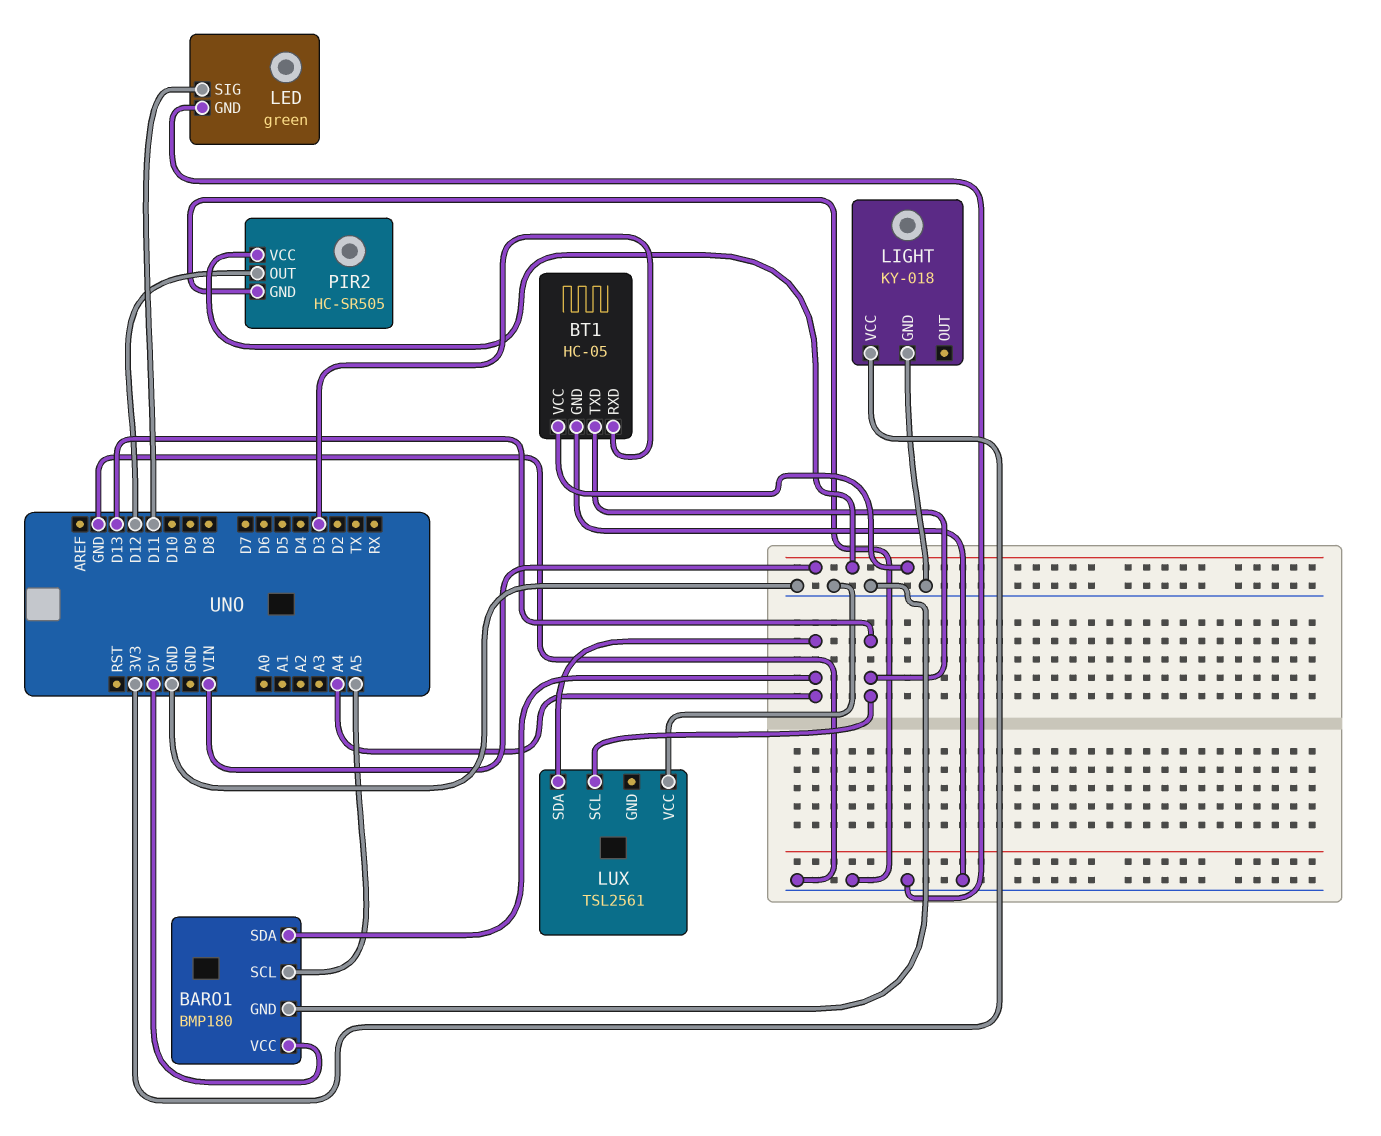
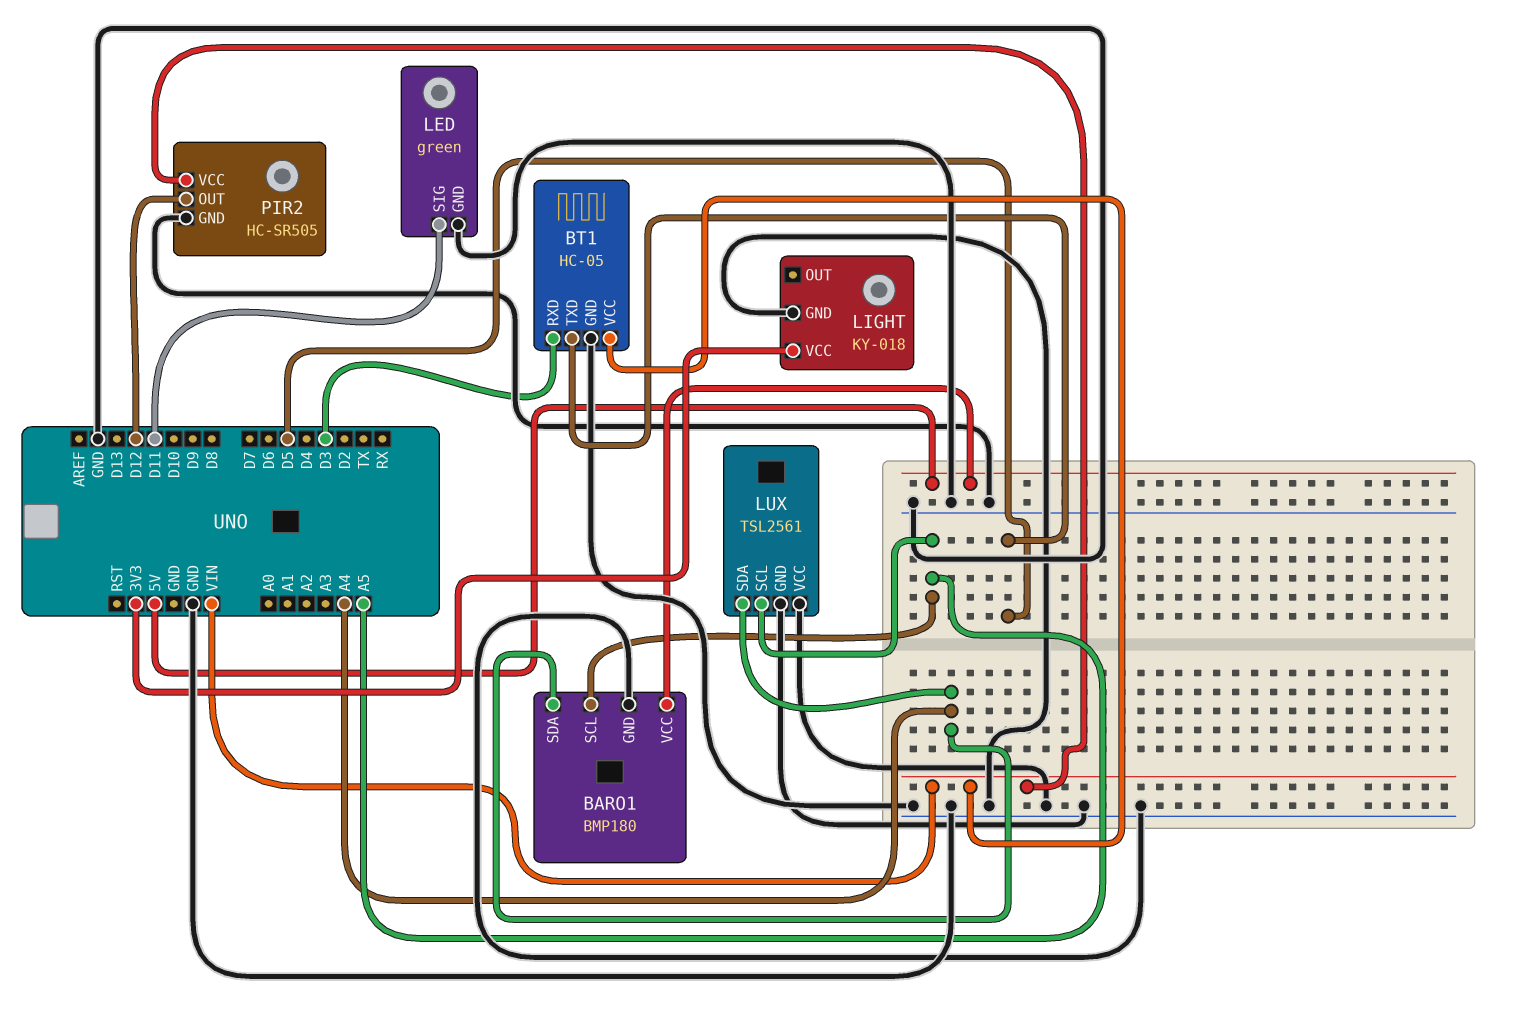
BT1 pin TXD: D13 -> D5
LUX pin GND: none -> GND
LUX pin SCL: D13 -> A5

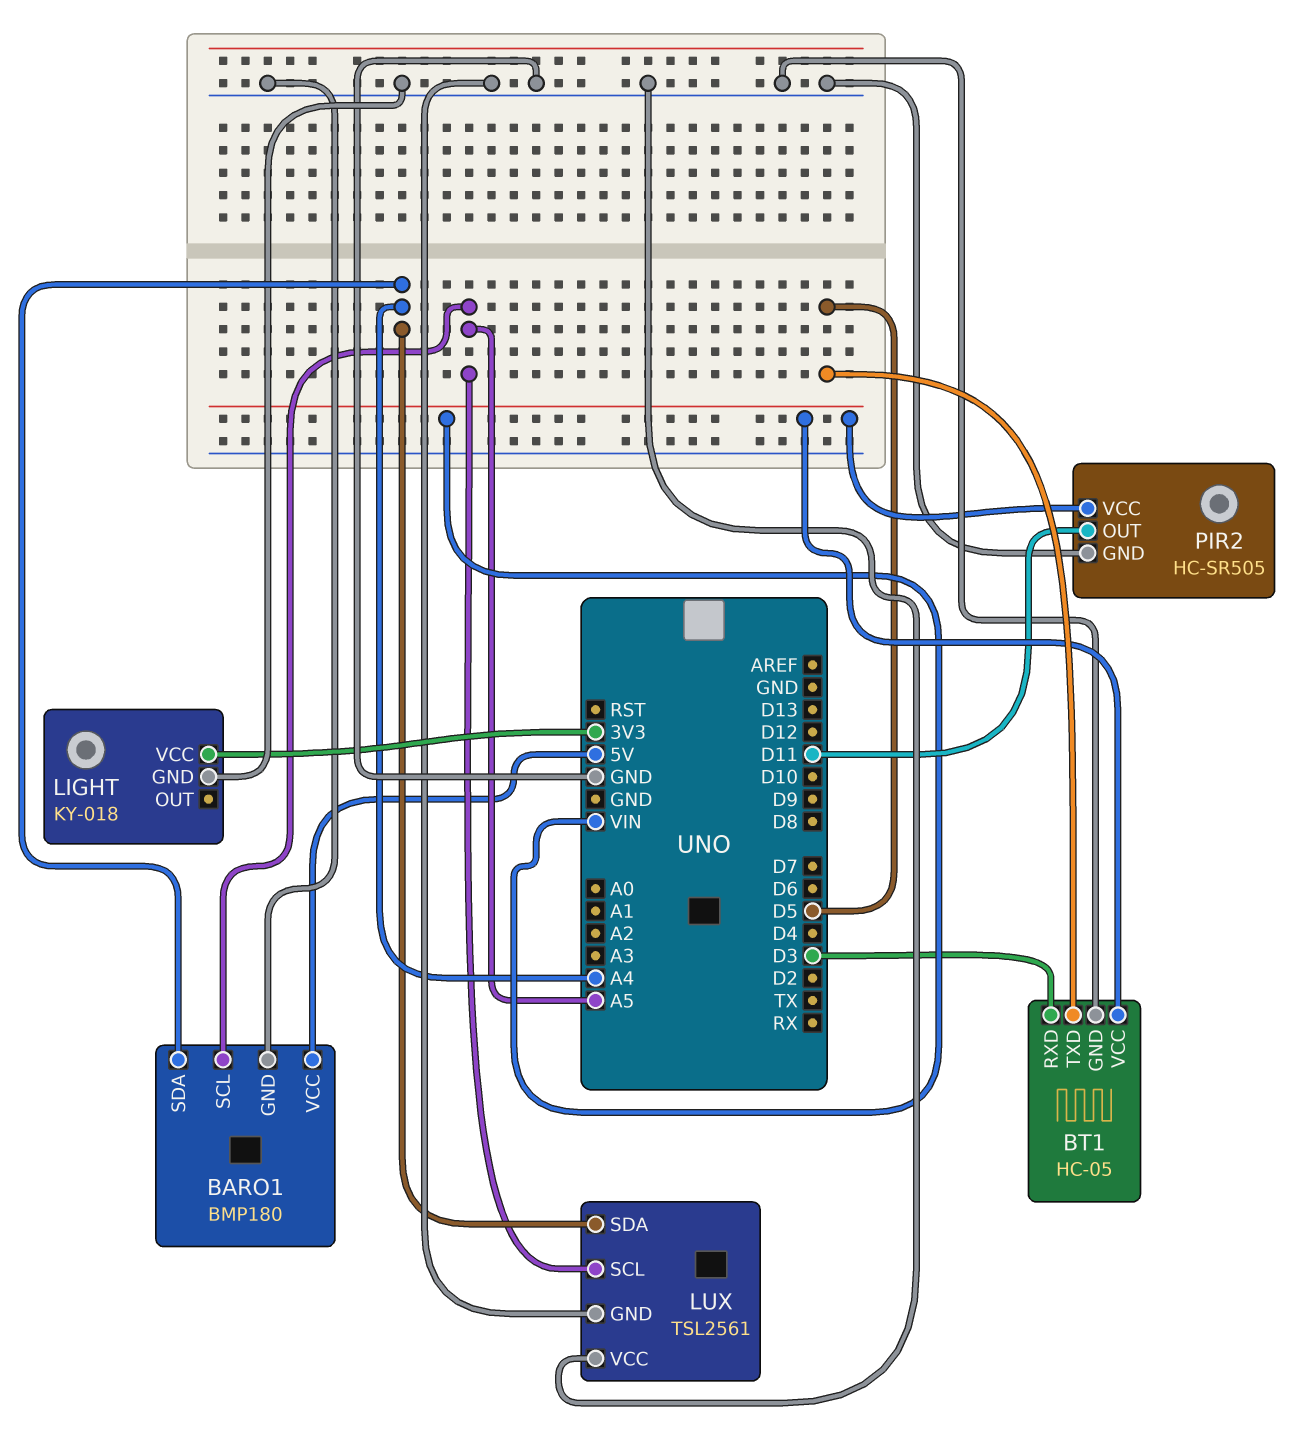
LED: green -> none
LED pin GND: GND -> none
LED pin SIG: D11 -> none
PIR2 pin OUT: D12 -> D11

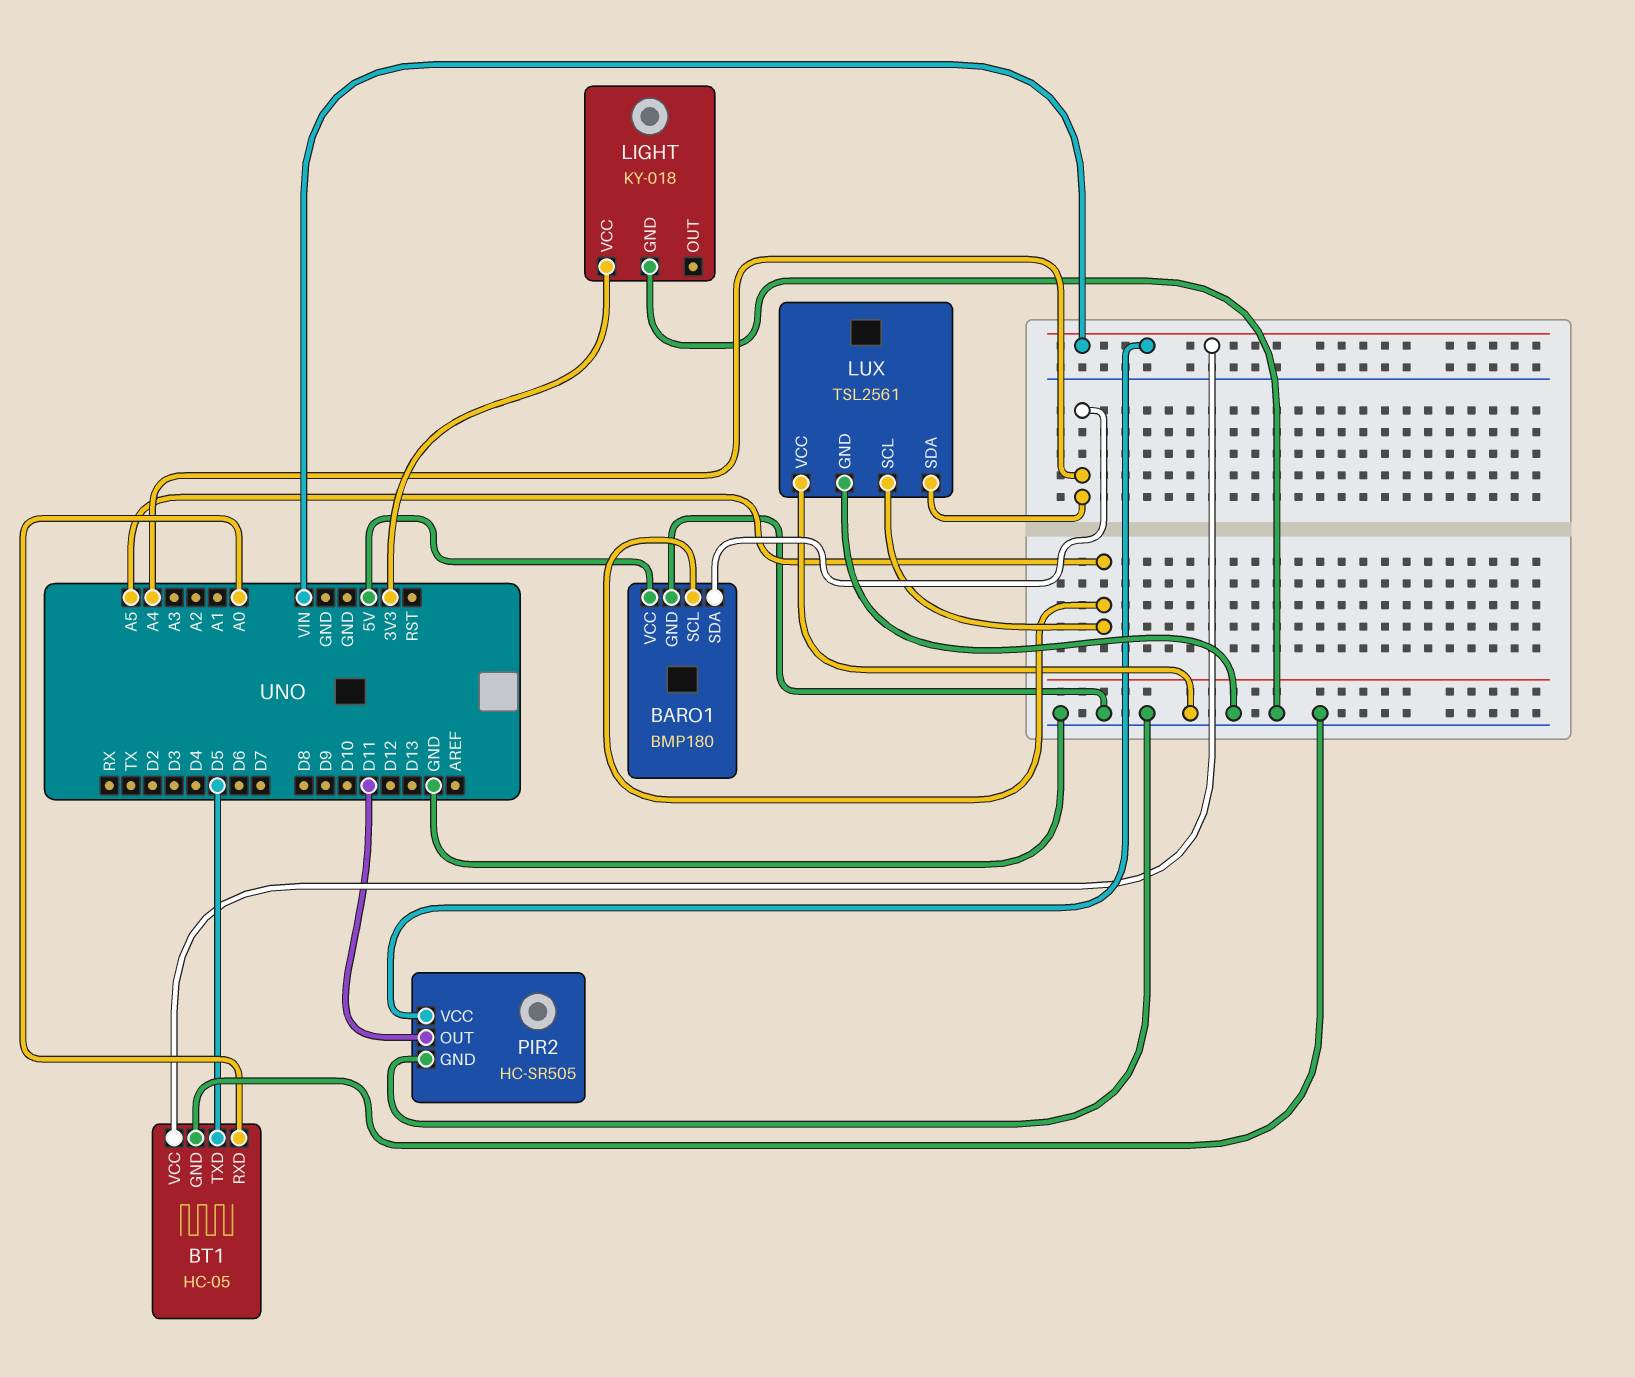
BT1 pin RXD: D3 -> A0

